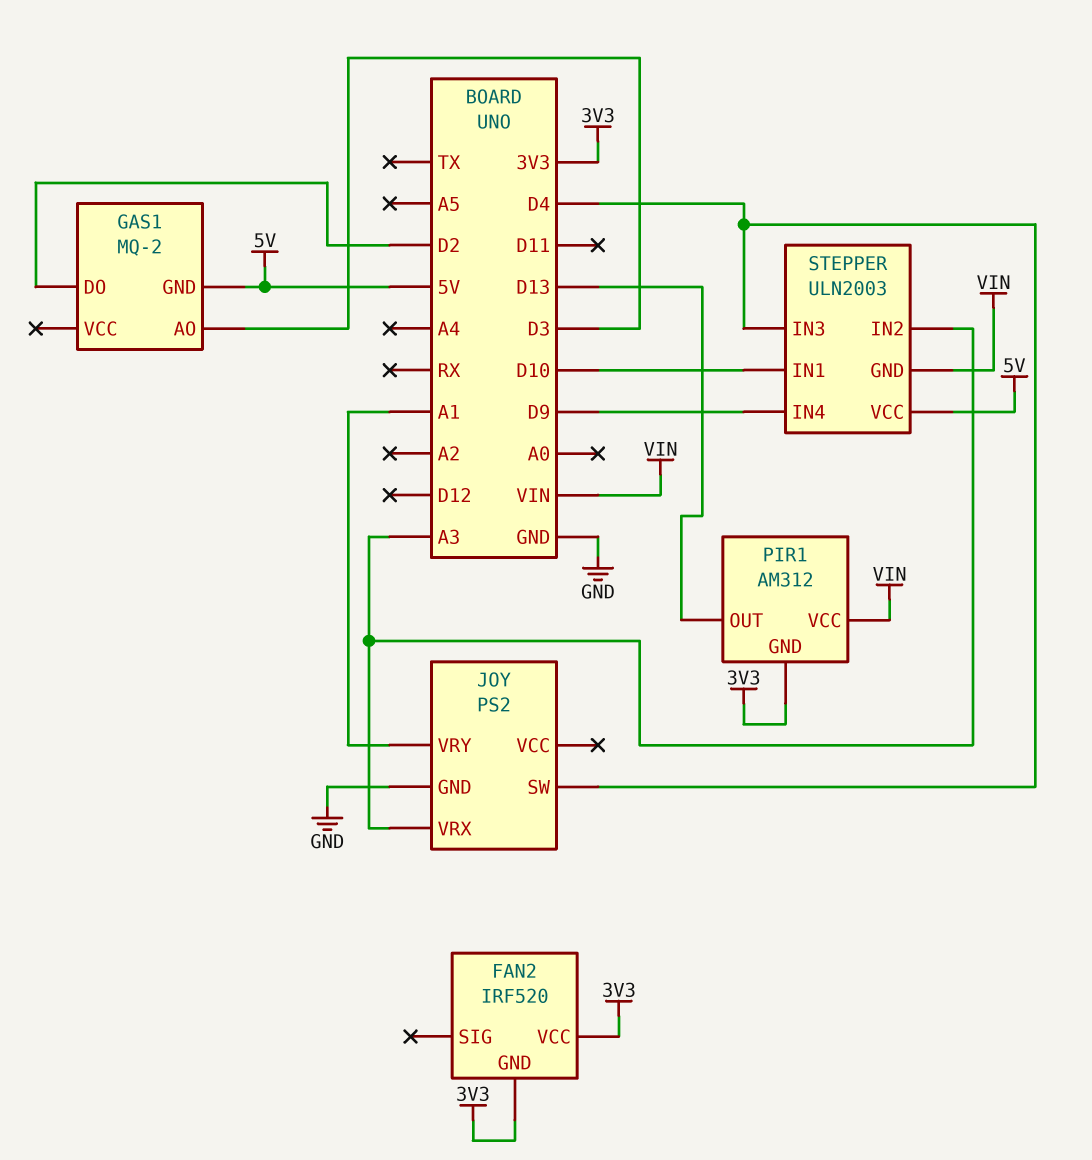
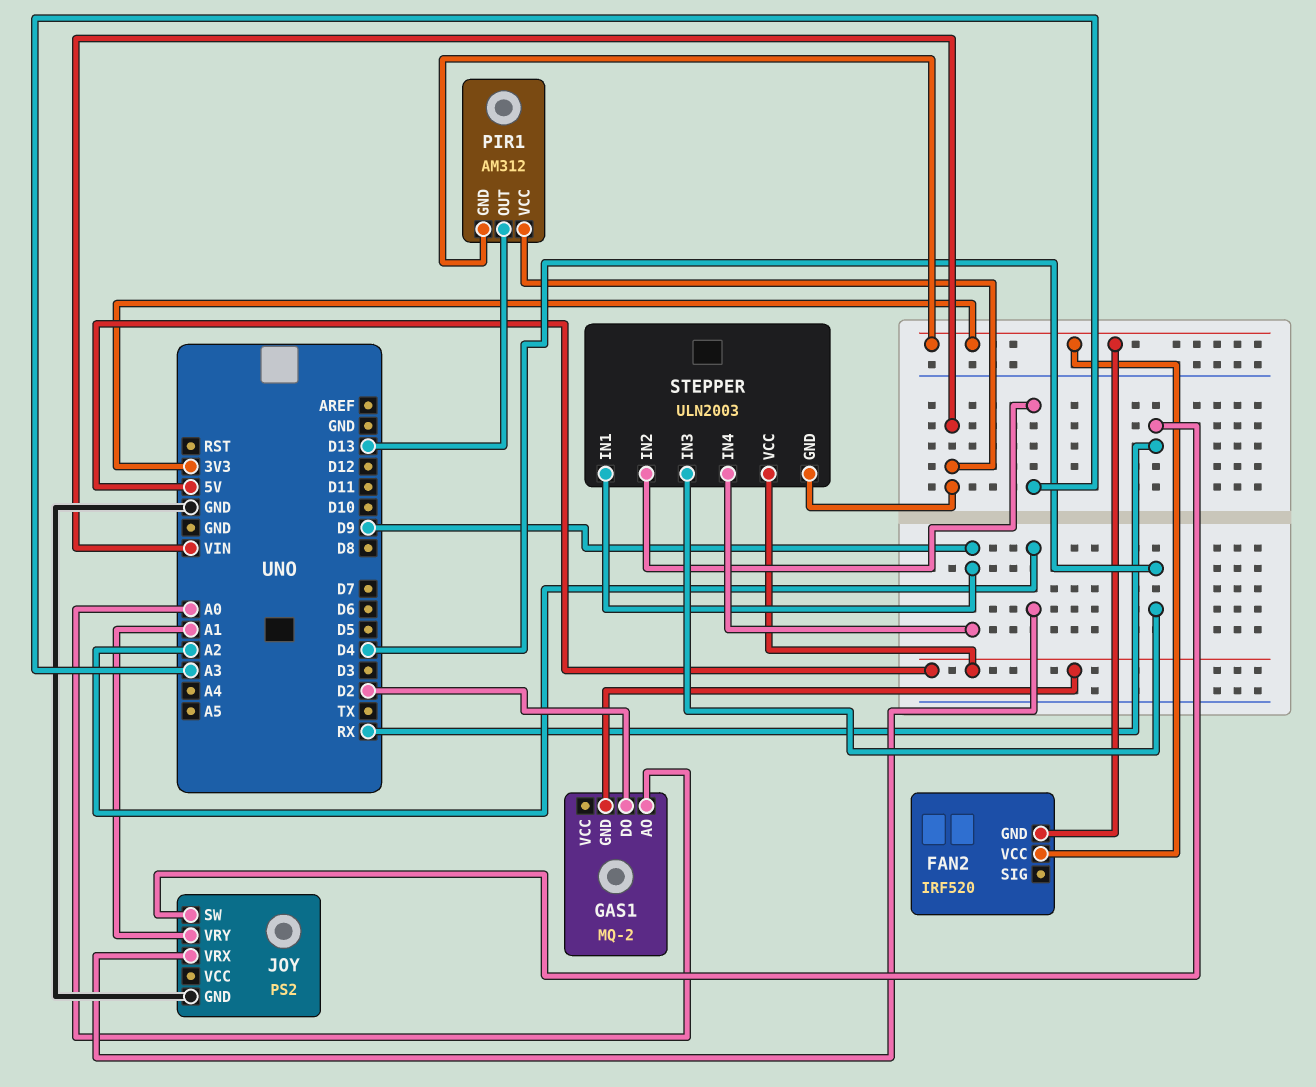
GAS1 pin AO: D3 -> A0
JOY pin SW: D4 -> RX
JOY pin VRX: A3 -> A2
STEPPER pin IN1: D10 -> D9

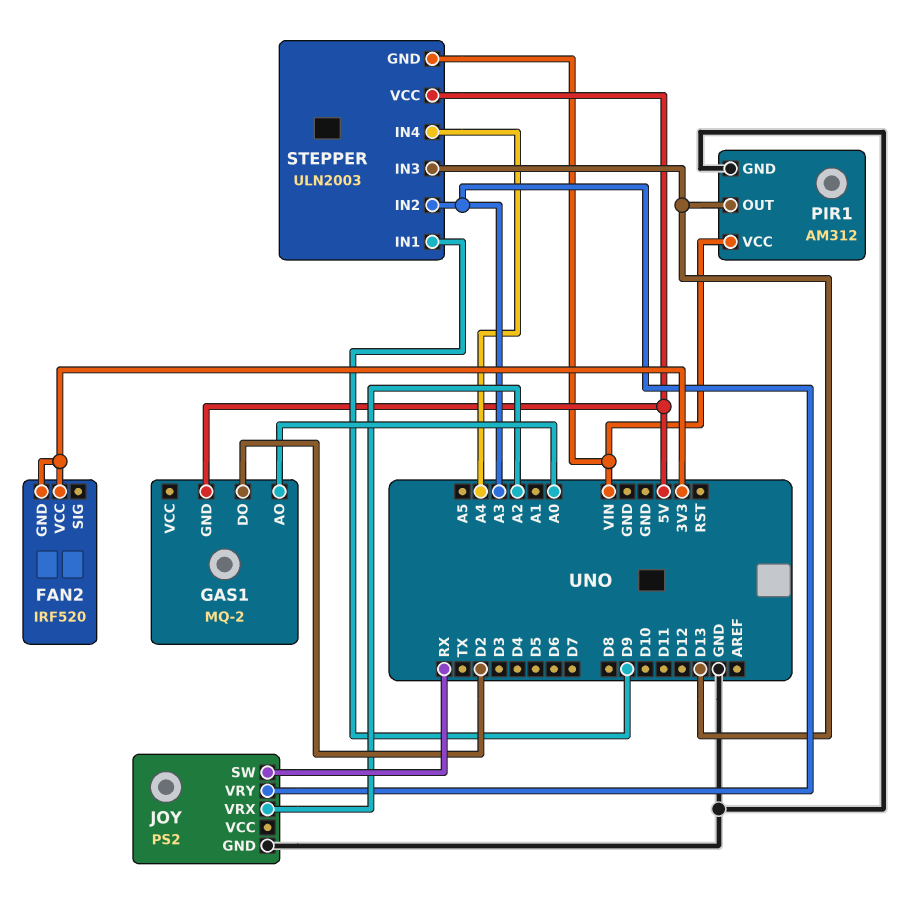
JOY pin VRY: A1 -> A3
PIR1 pin GND: 3V3 -> GND
STEPPER pin IN3: D4 -> D13
STEPPER pin IN4: D9 -> A4

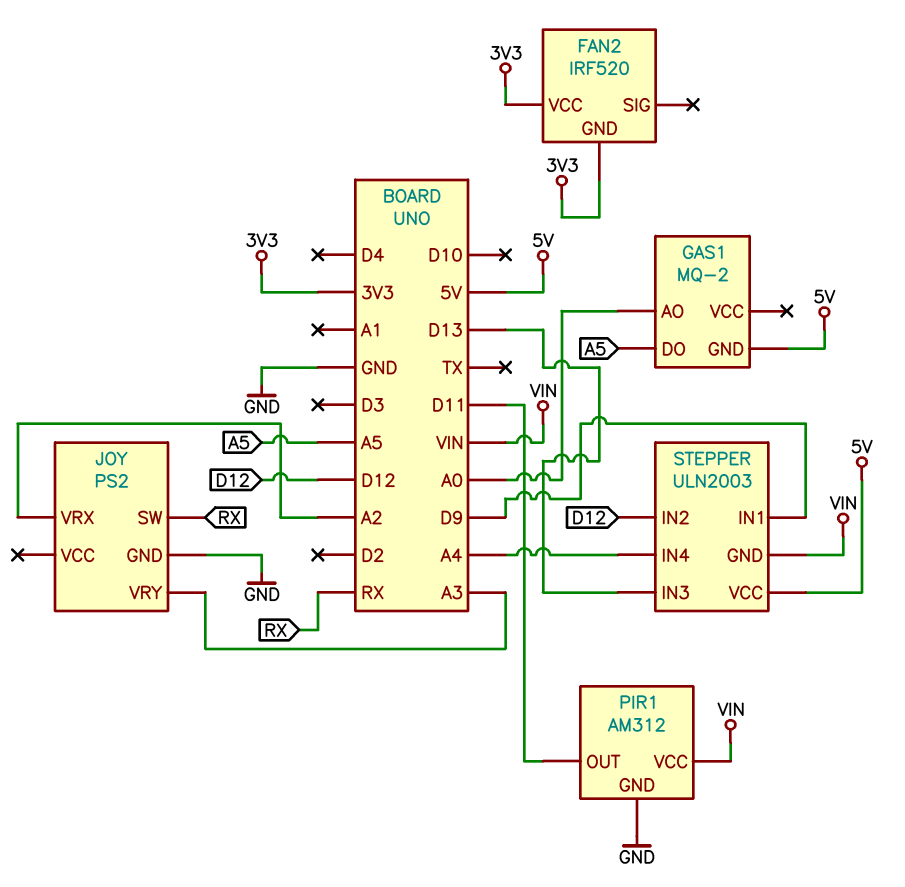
GAS1 pin DO: D2 -> A5
PIR1 pin OUT: D13 -> D11
STEPPER pin IN2: A3 -> D12

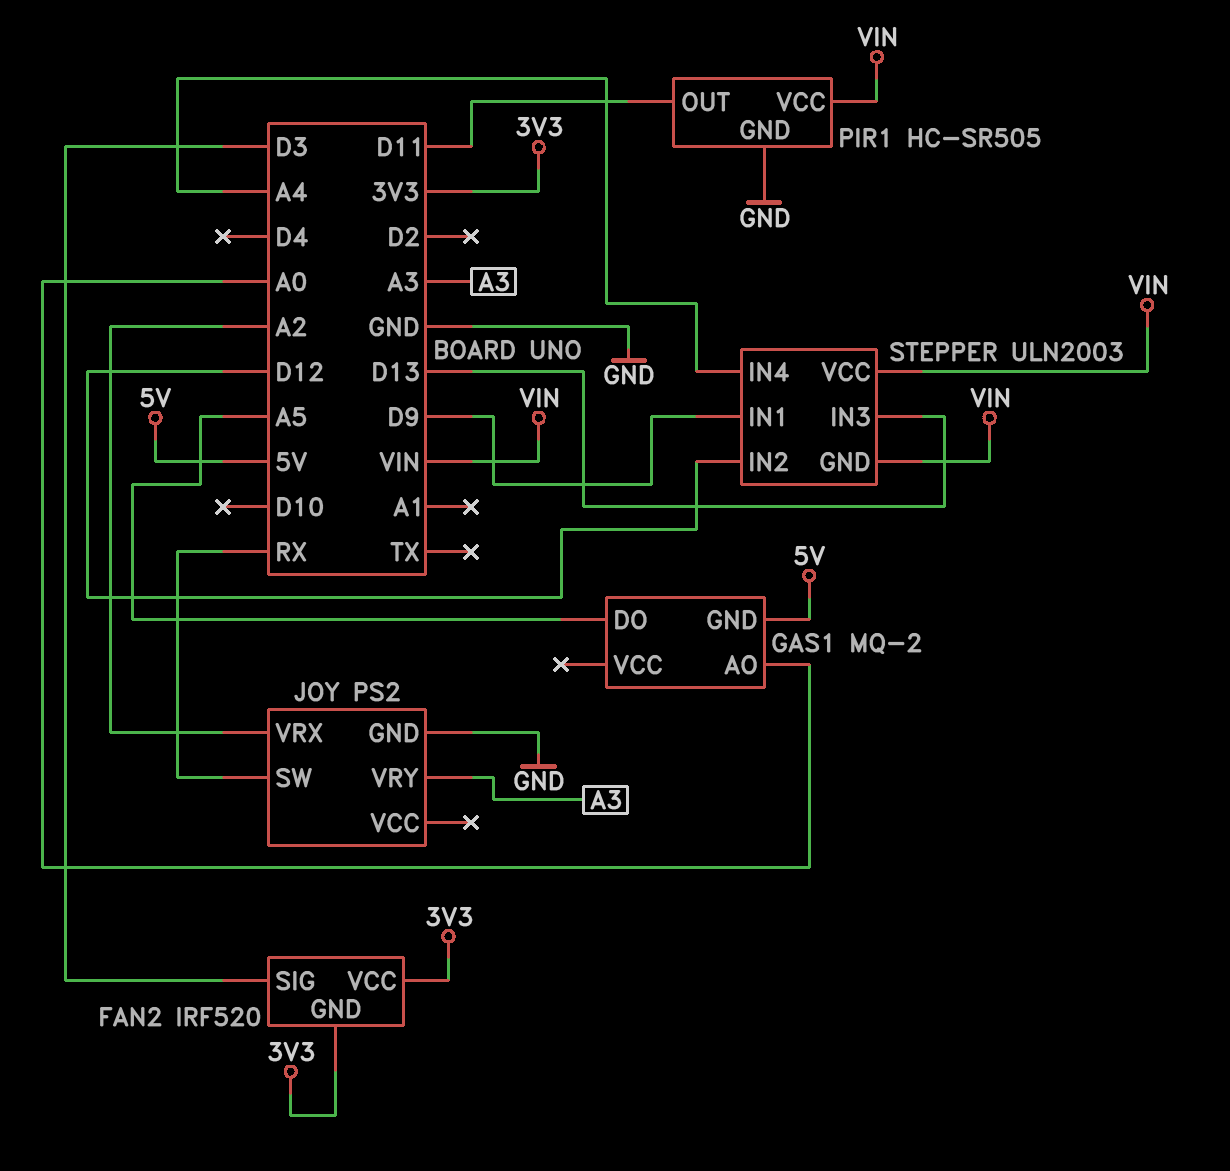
FAN2 pin SIG: none -> D3
PIR1: AM312 -> HC-SR505
STEPPER pin VCC: 5V -> VIN

